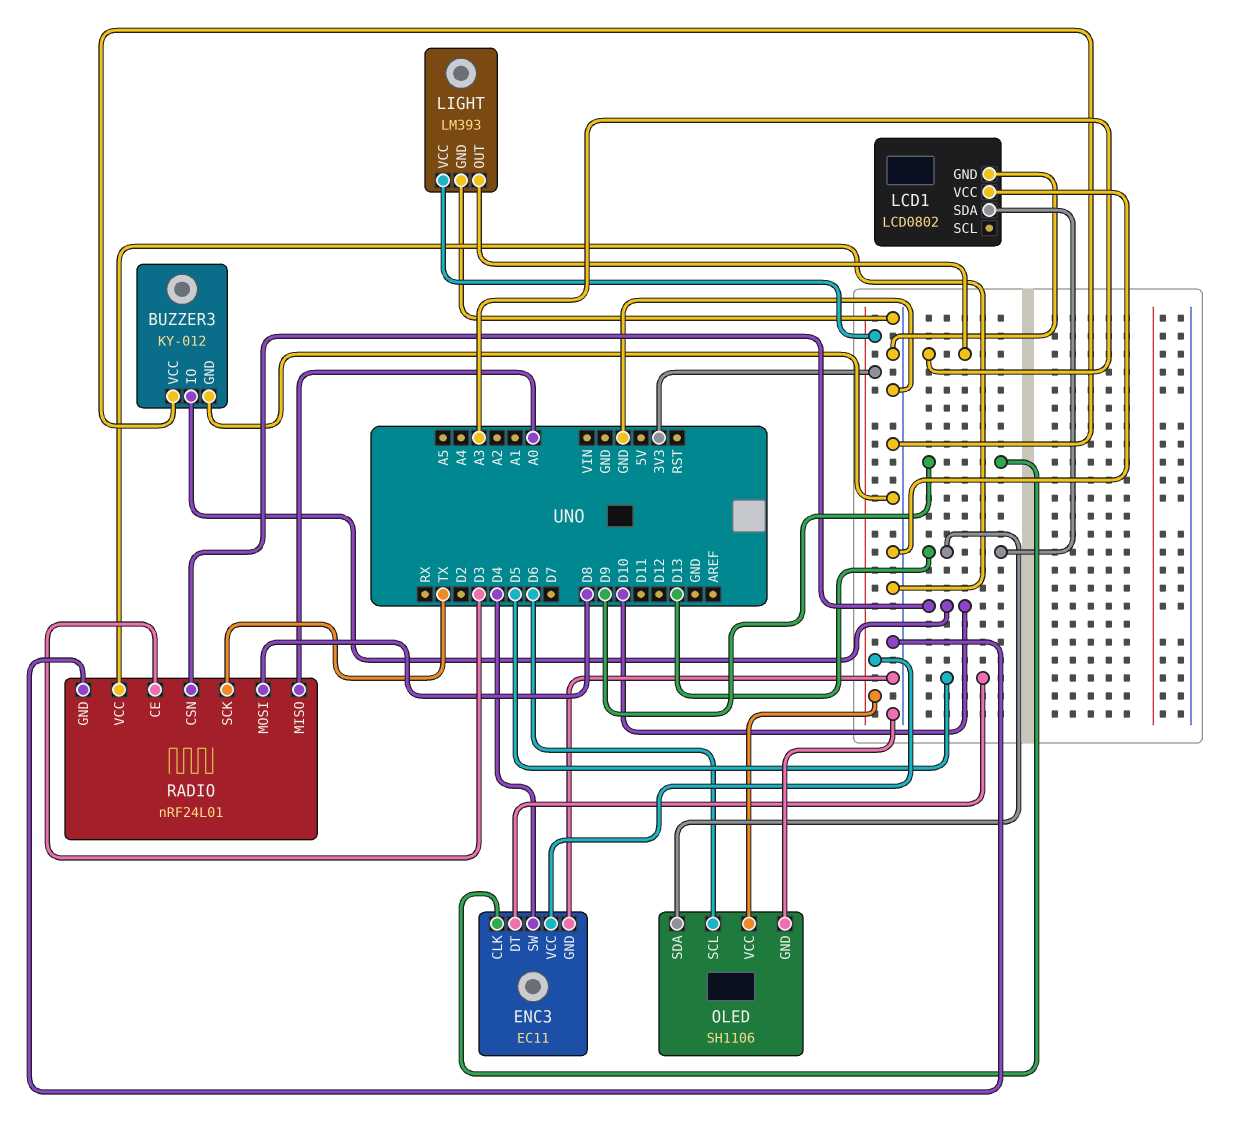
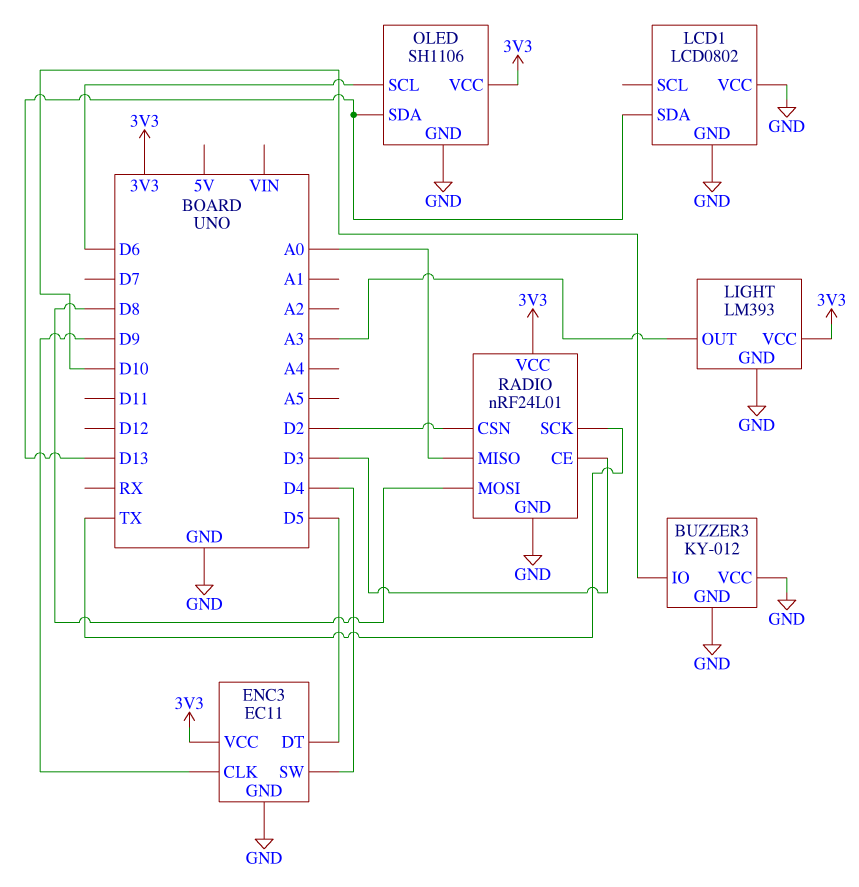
RADIO pin CSN: D10 -> D2
RADIO pin VCC: GND -> 3V3

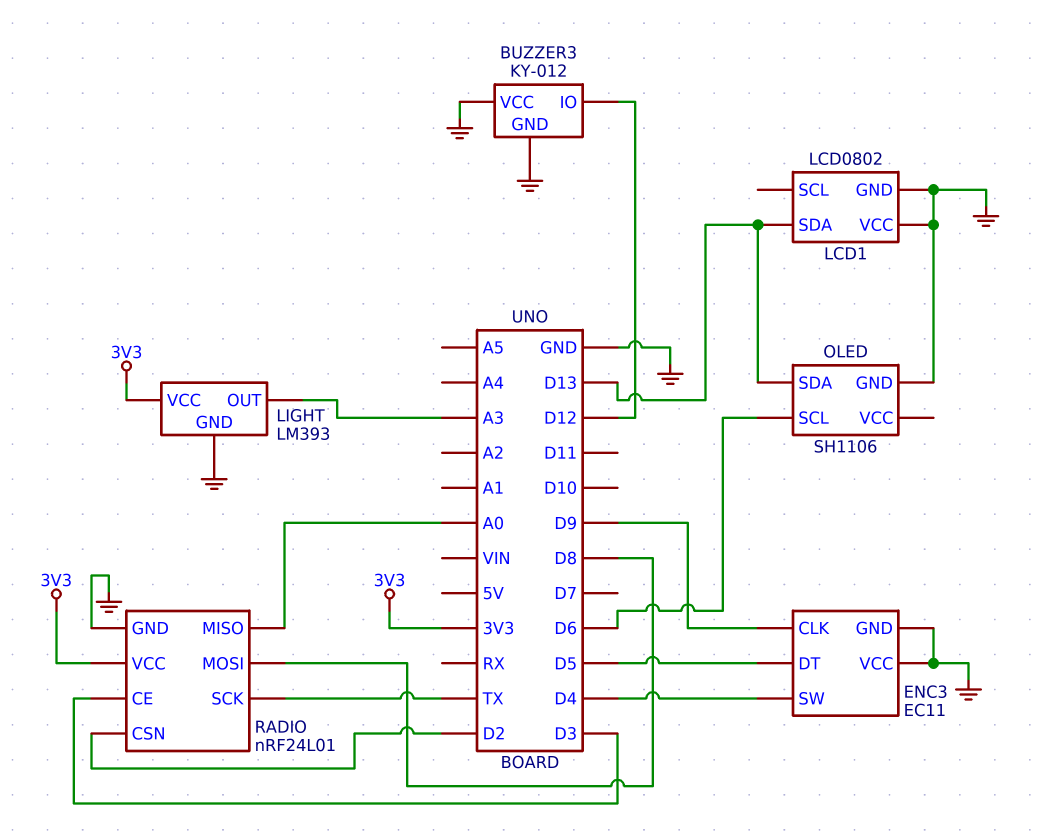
BUZZER3 pin IO: D10 -> D12
ENC3 pin VCC: 3V3 -> GND
OLED pin VCC: 3V3 -> none

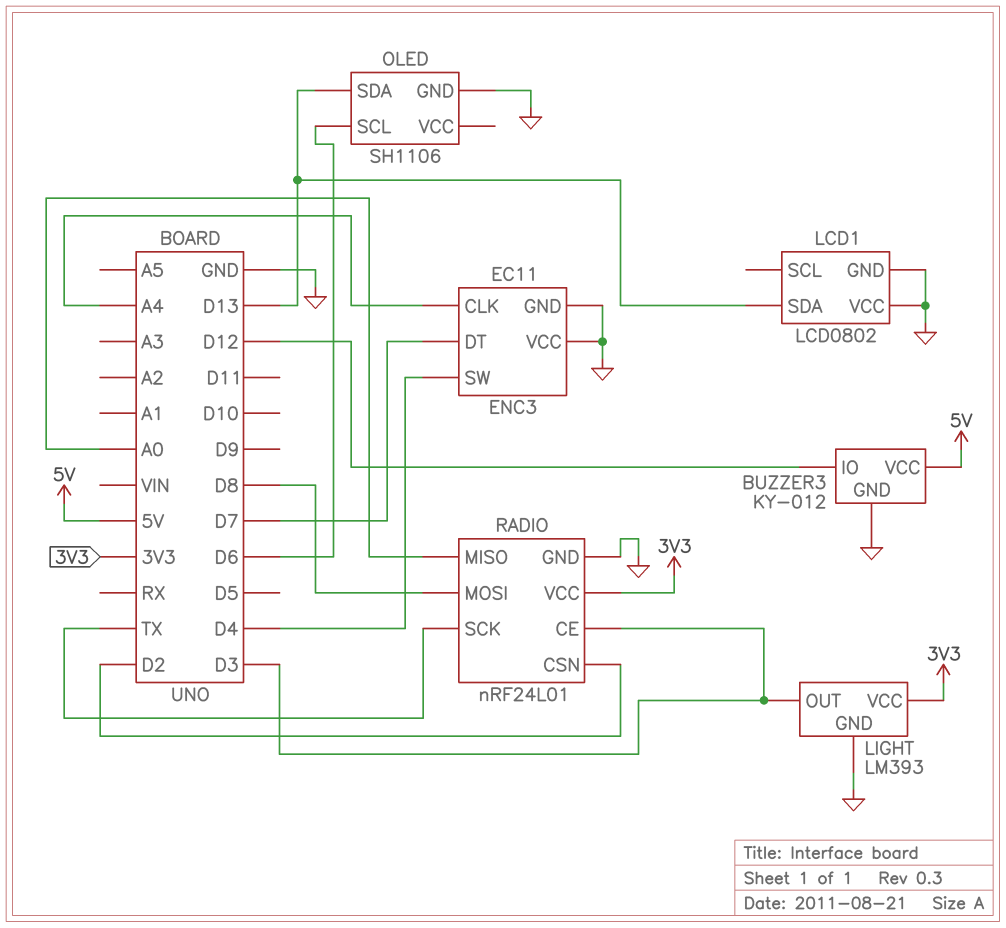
BUZZER3 pin VCC: GND -> 5V
ENC3 pin CLK: D9 -> A4
ENC3 pin DT: D5 -> D7
LIGHT pin OUT: A3 -> D3

